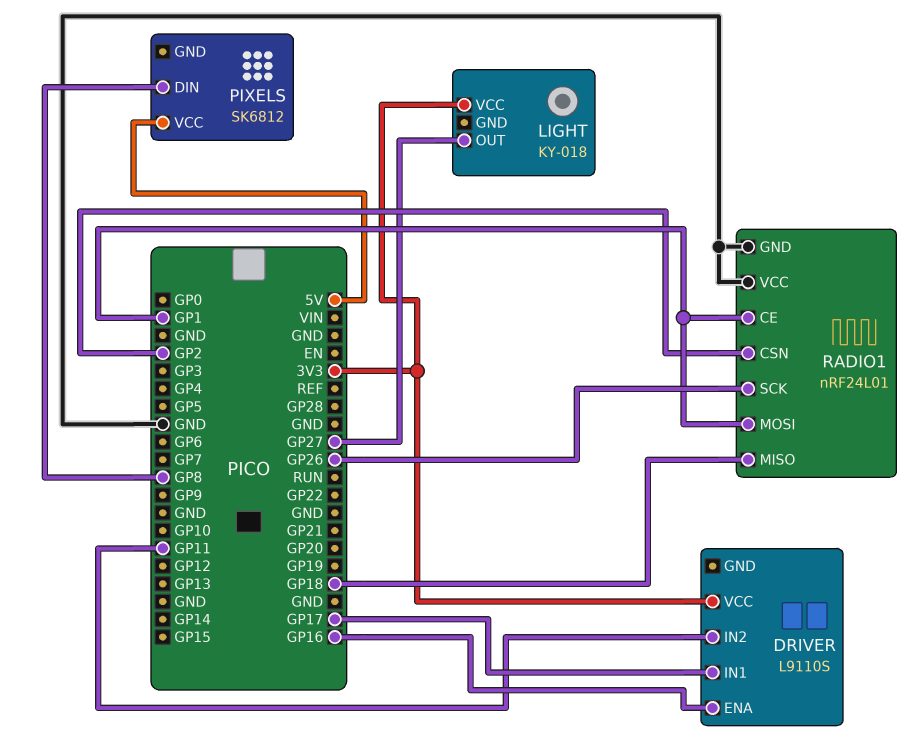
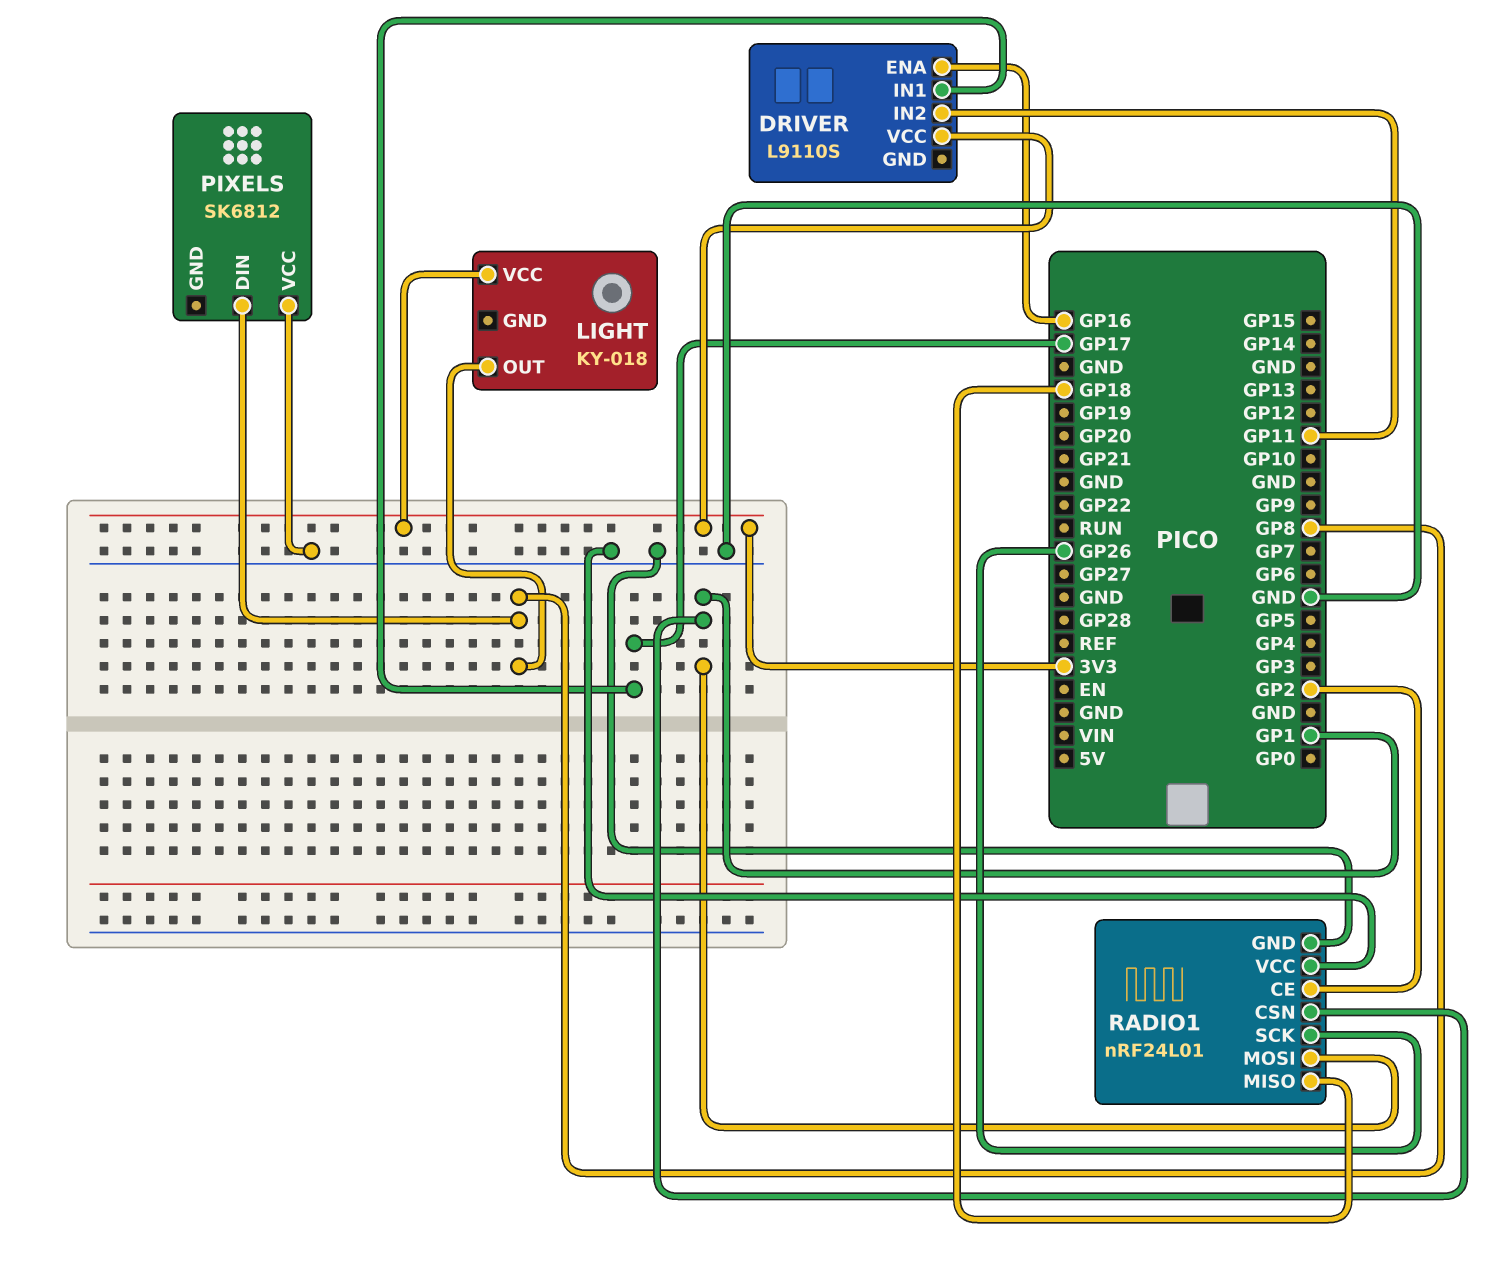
LIGHT pin OUT: GP27 -> GP8
PIXELS pin VCC: 5V -> GND
RADIO1 pin CE: GP1 -> GP2
RADIO1 pin CSN: GP2 -> GP1

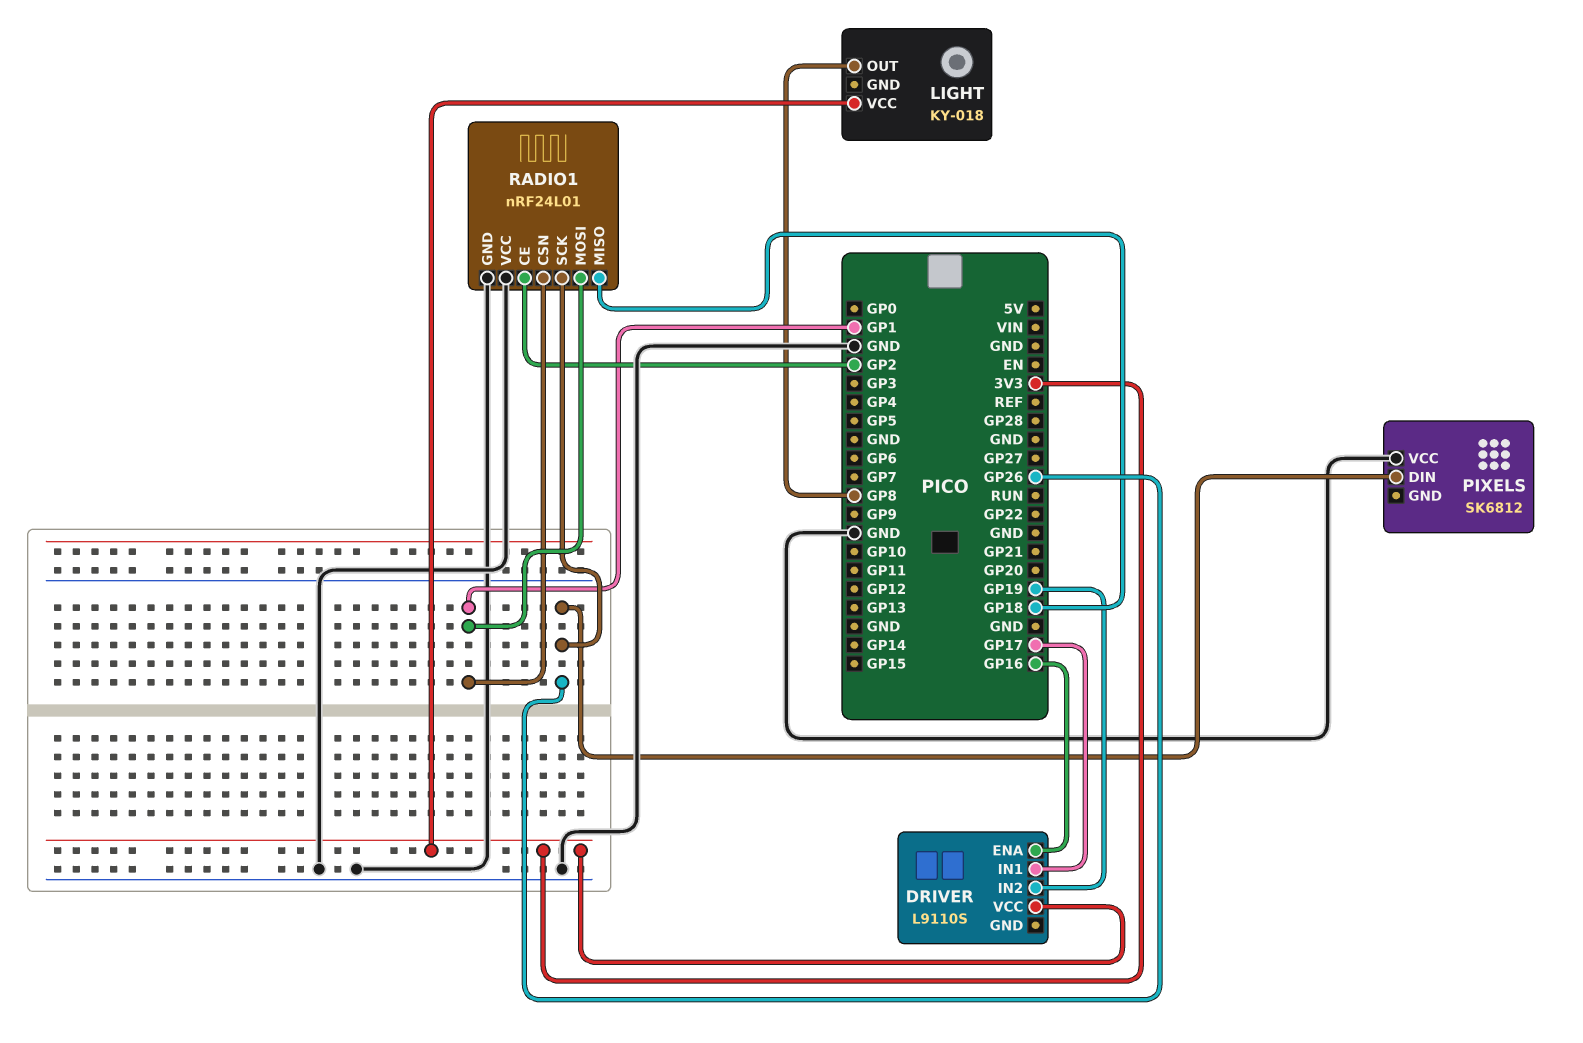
DRIVER pin IN2: GP11 -> GP19
PIXELS pin DIN: GP8 -> GP26

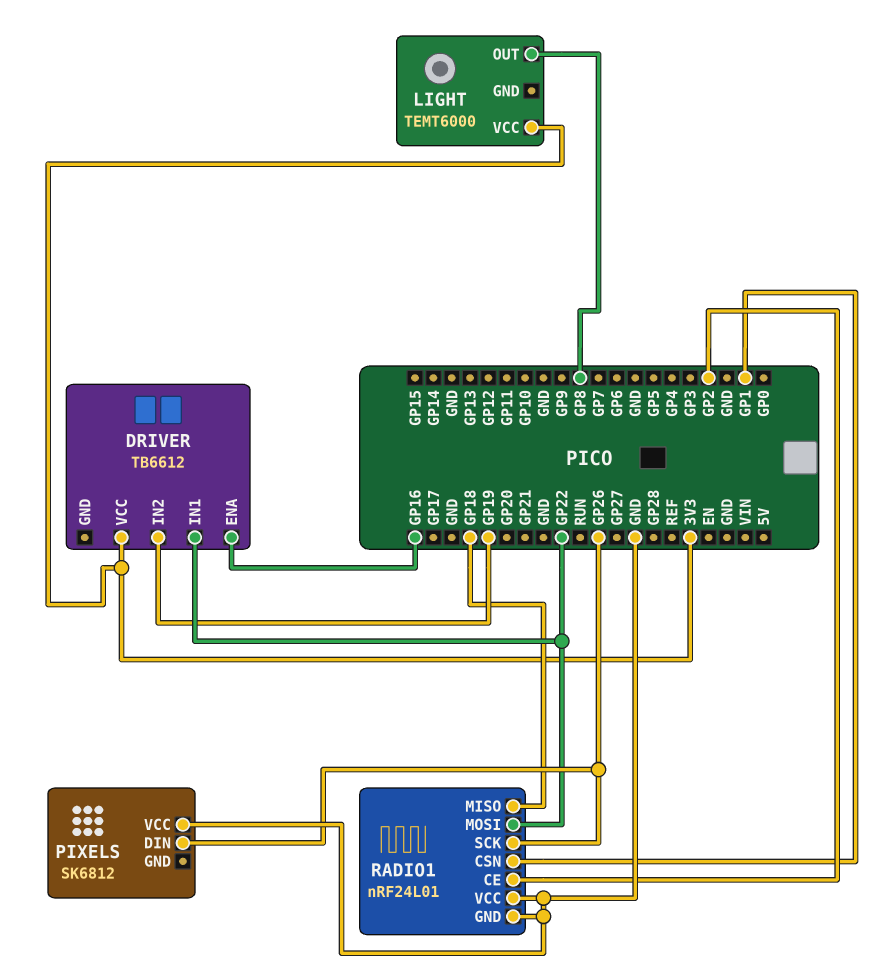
DRIVER: L9110S -> TB6612
DRIVER pin IN1: GP17 -> GP22
LIGHT: KY-018 -> TEMT6000
RADIO1 pin MOSI: GP1 -> GP22

